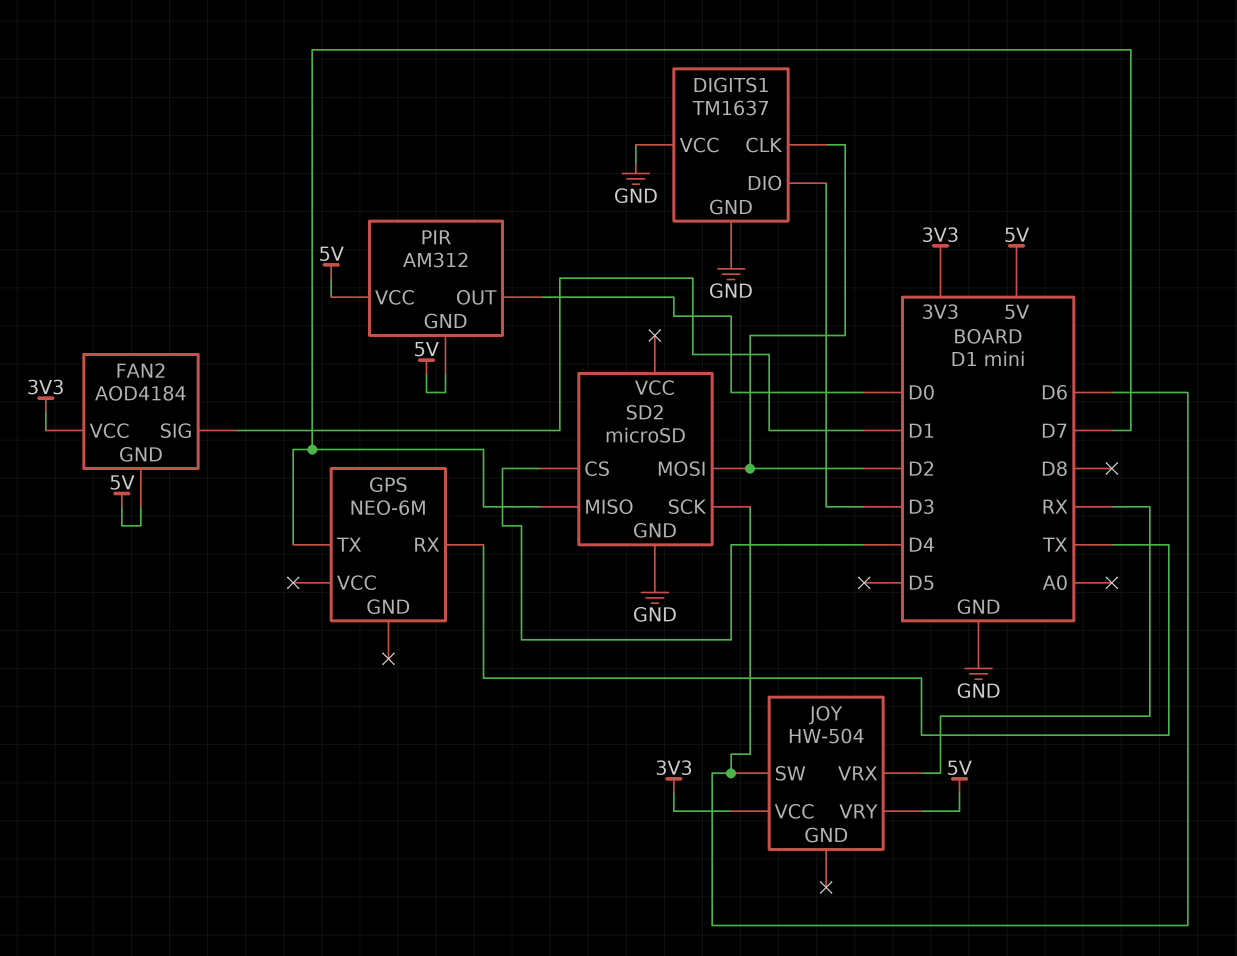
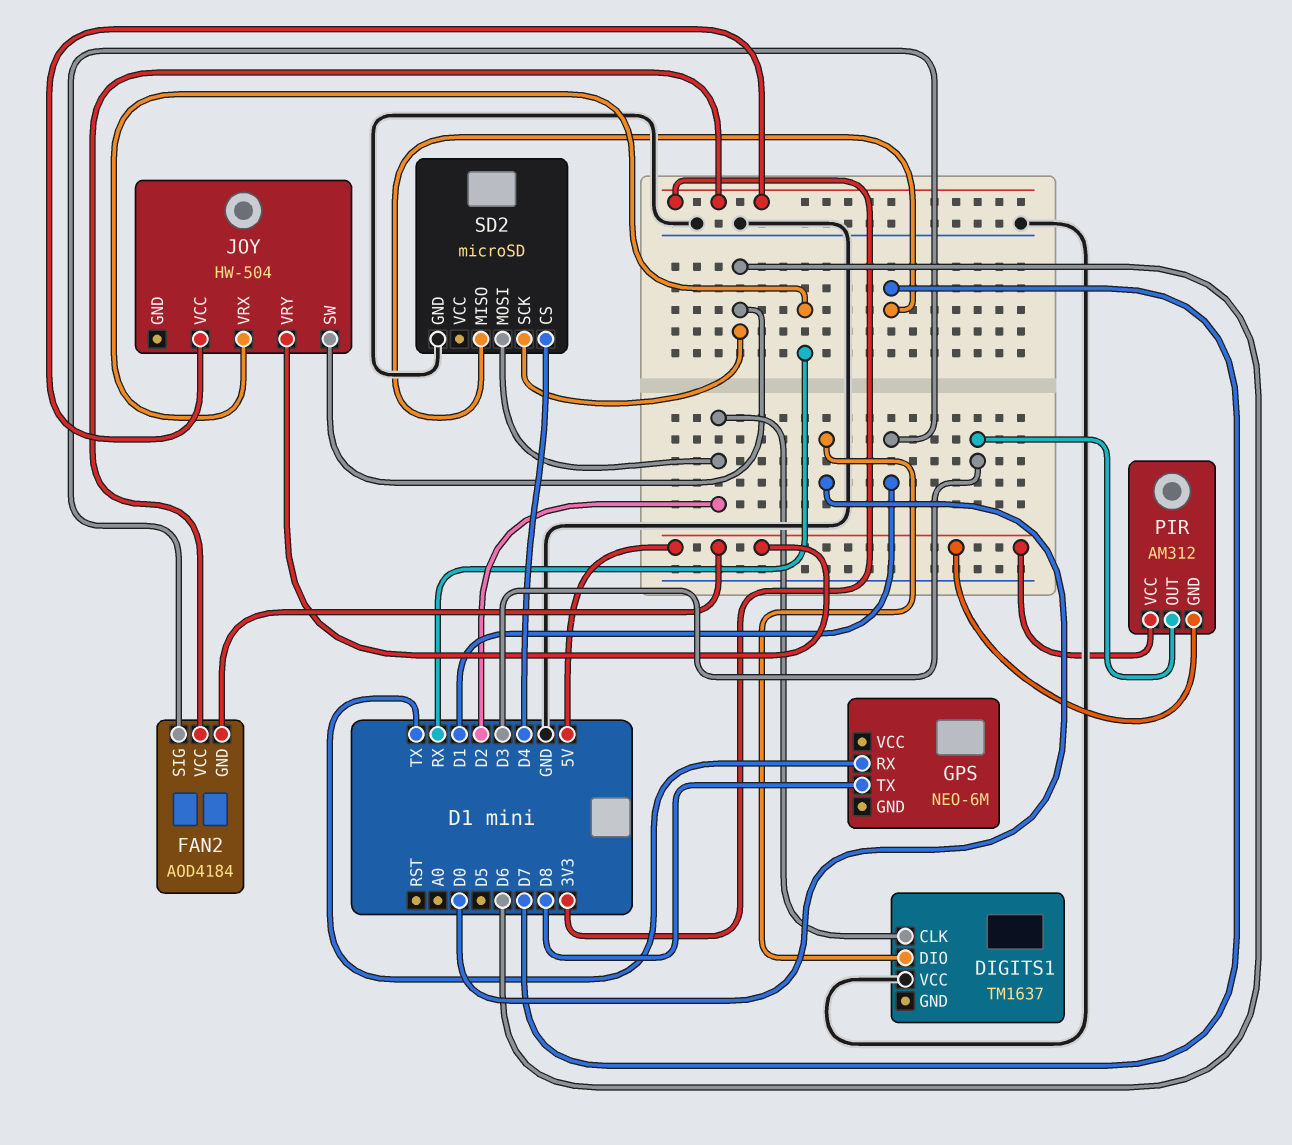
DIGITS1 pin DIO: D3 -> D0
DIGITS1 pin GND: GND -> none
GPS pin TX: D7 -> D8
PIR pin OUT: D0 -> D3

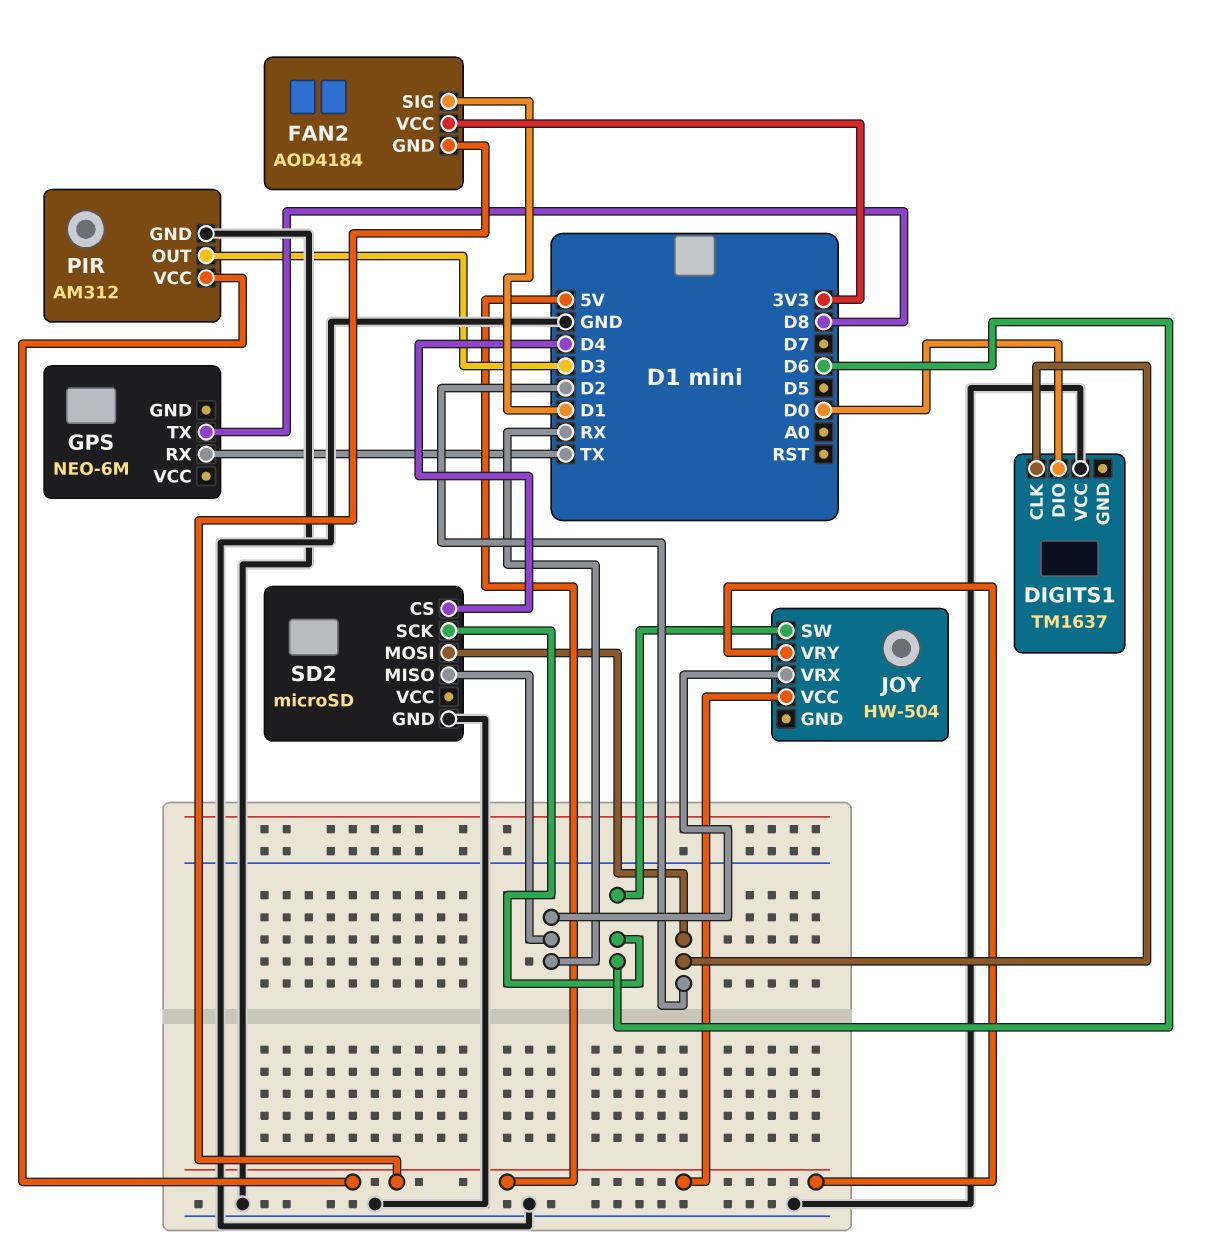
JOY pin VCC: 3V3 -> 5V
PIR pin GND: 5V -> GND
SD2 pin MISO: D7 -> RX

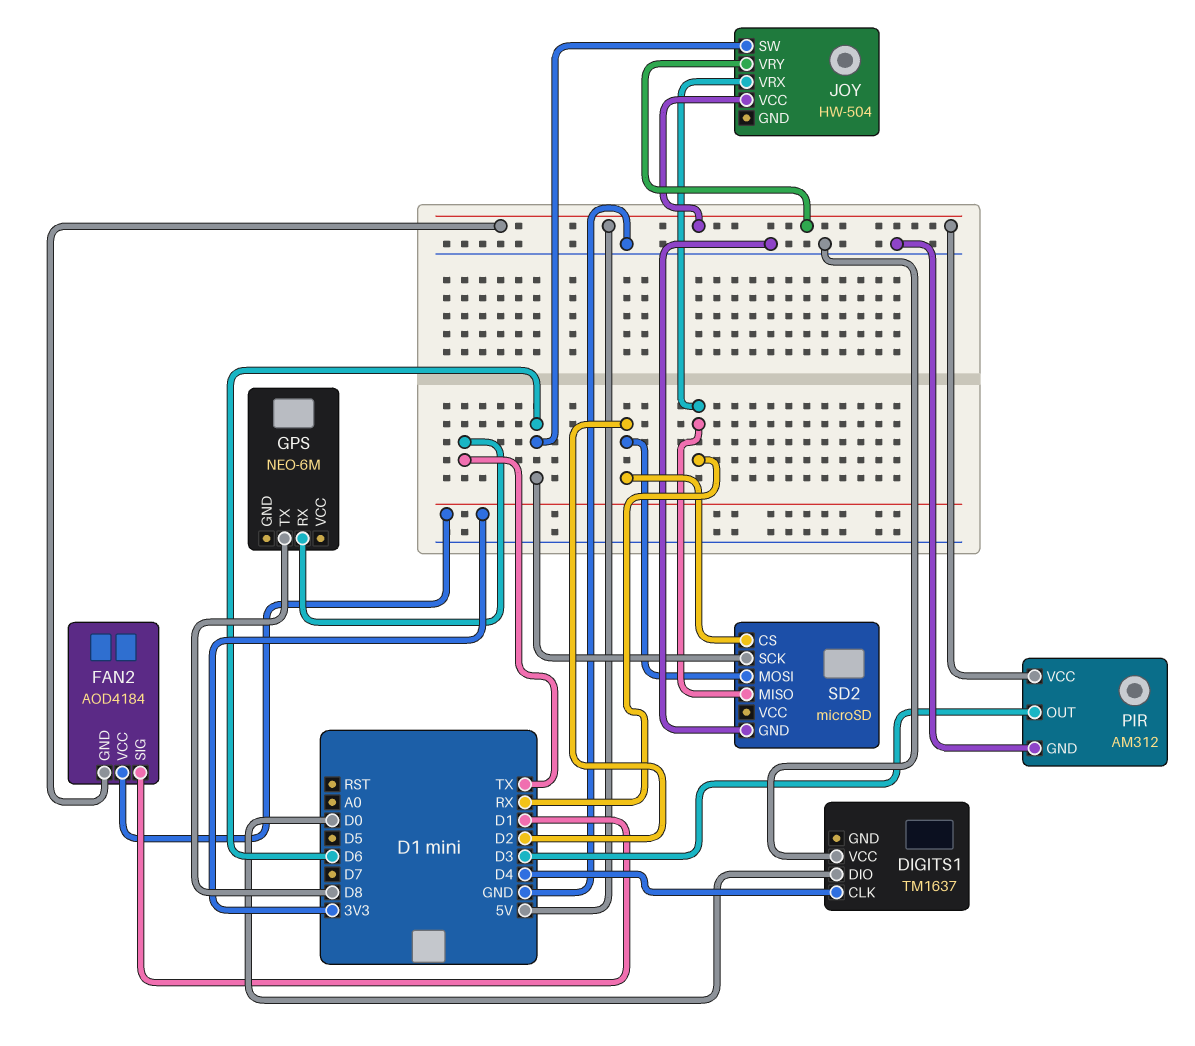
DIGITS1 pin CLK: D2 -> D4
SD2 pin CS: D4 -> D2

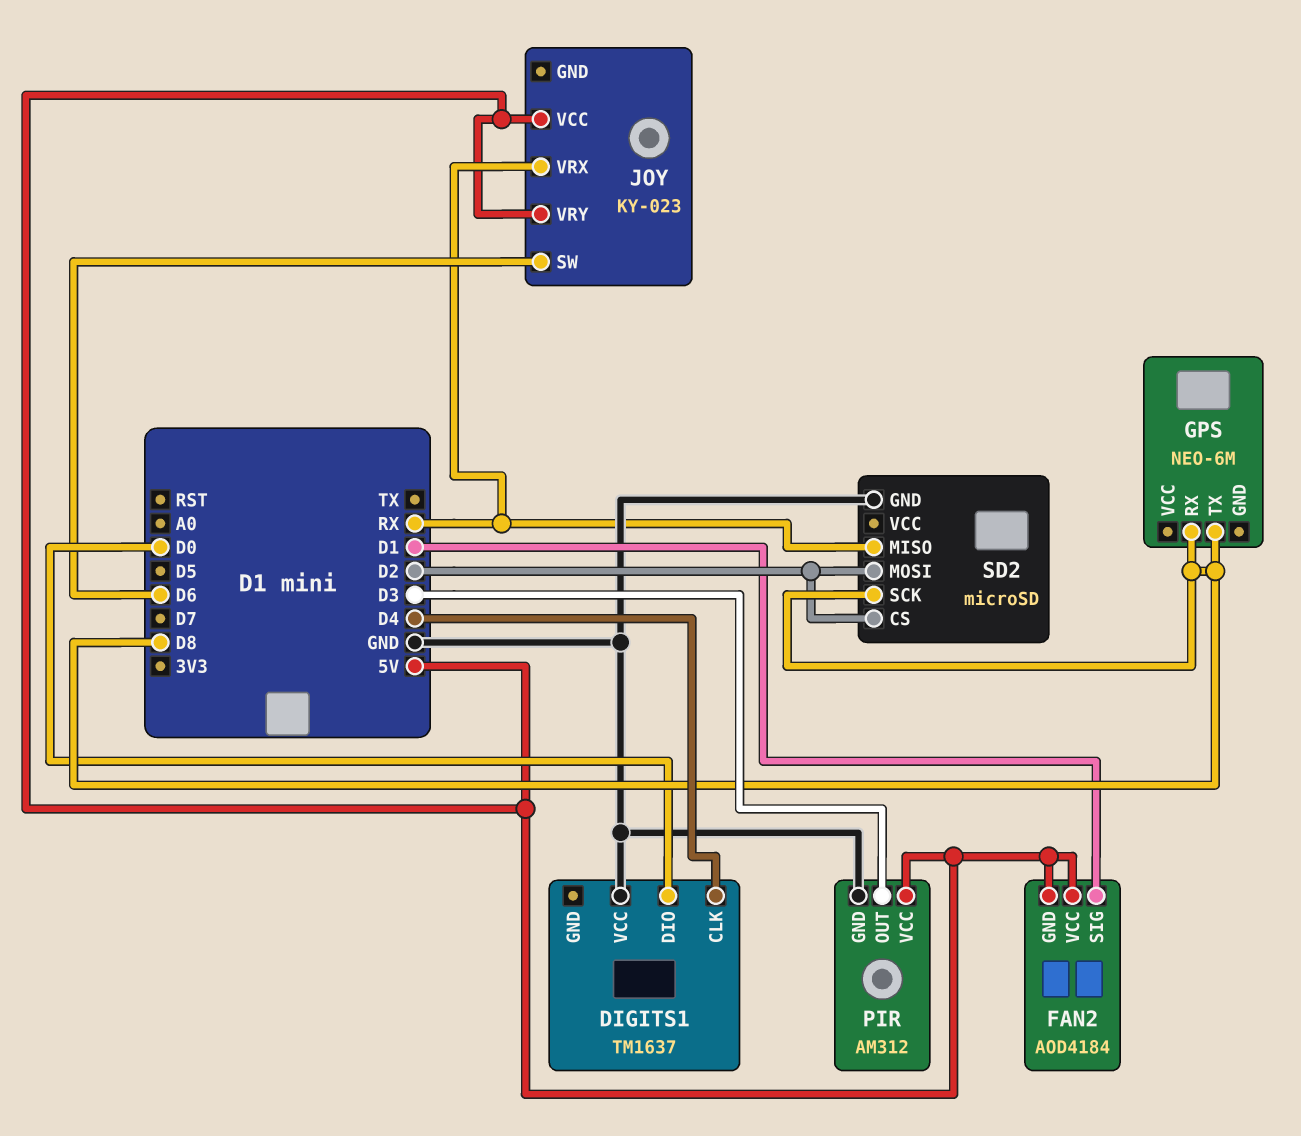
FAN2 pin VCC: 3V3 -> 5V
GPS pin RX: TX -> D8
JOY: HW-504 -> KY-023
SD2 pin SCK: D6 -> D8

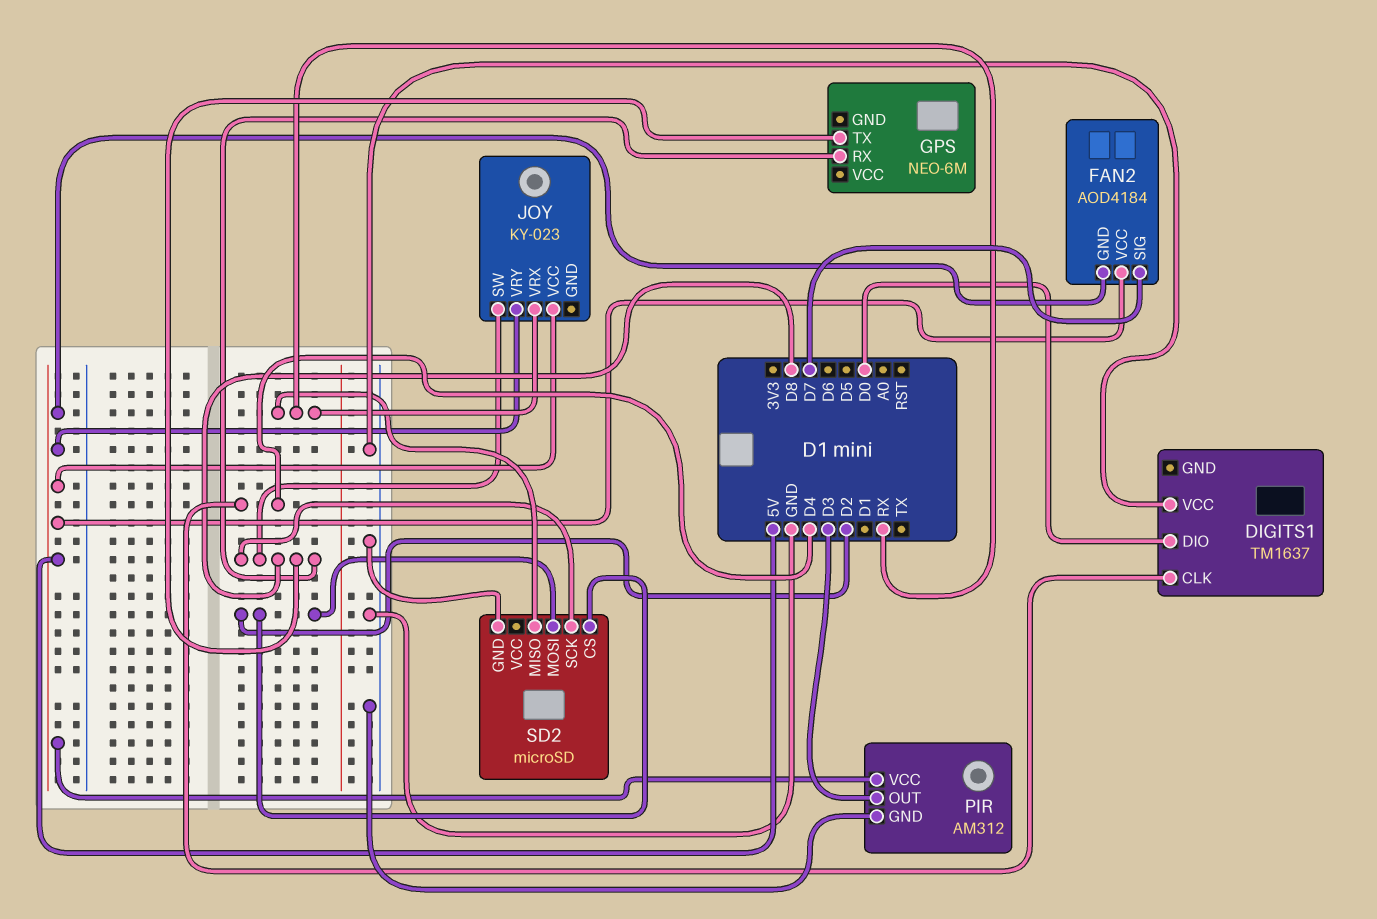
FAN2 pin SIG: D1 -> D7
JOY pin SW: D6 -> D8

